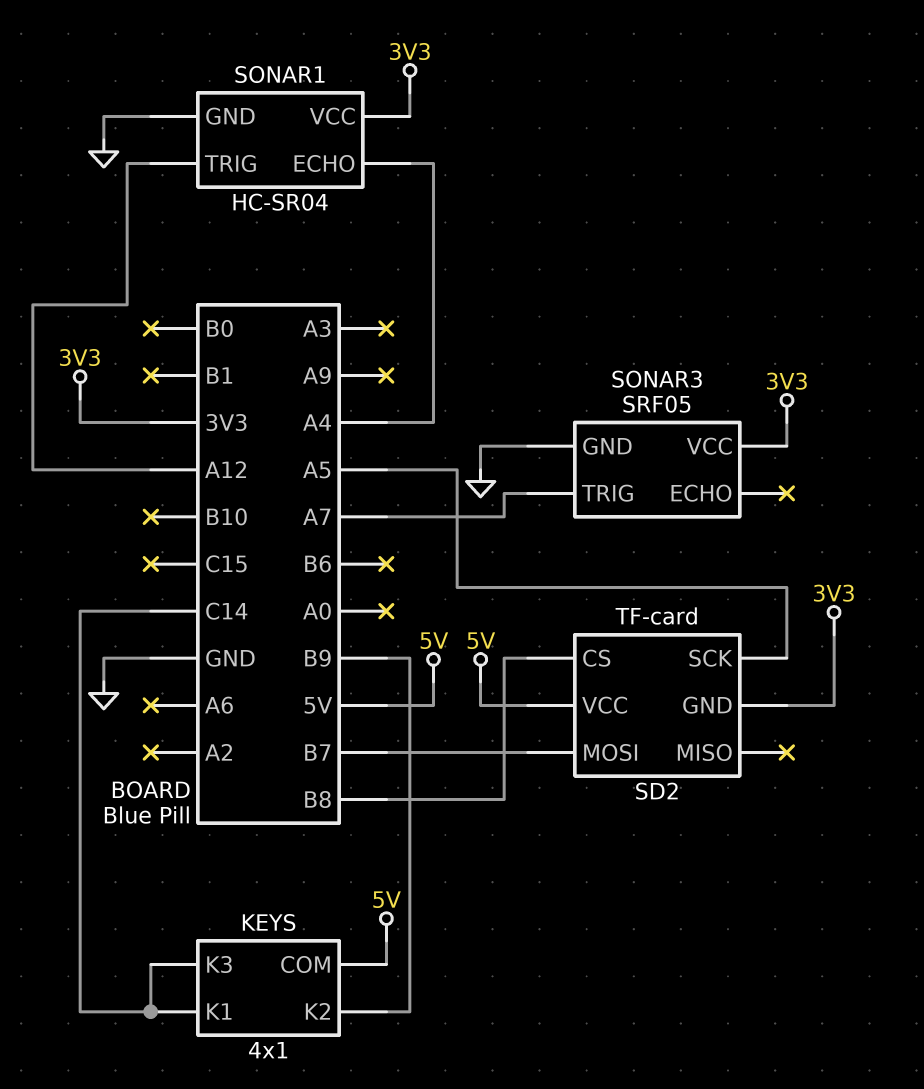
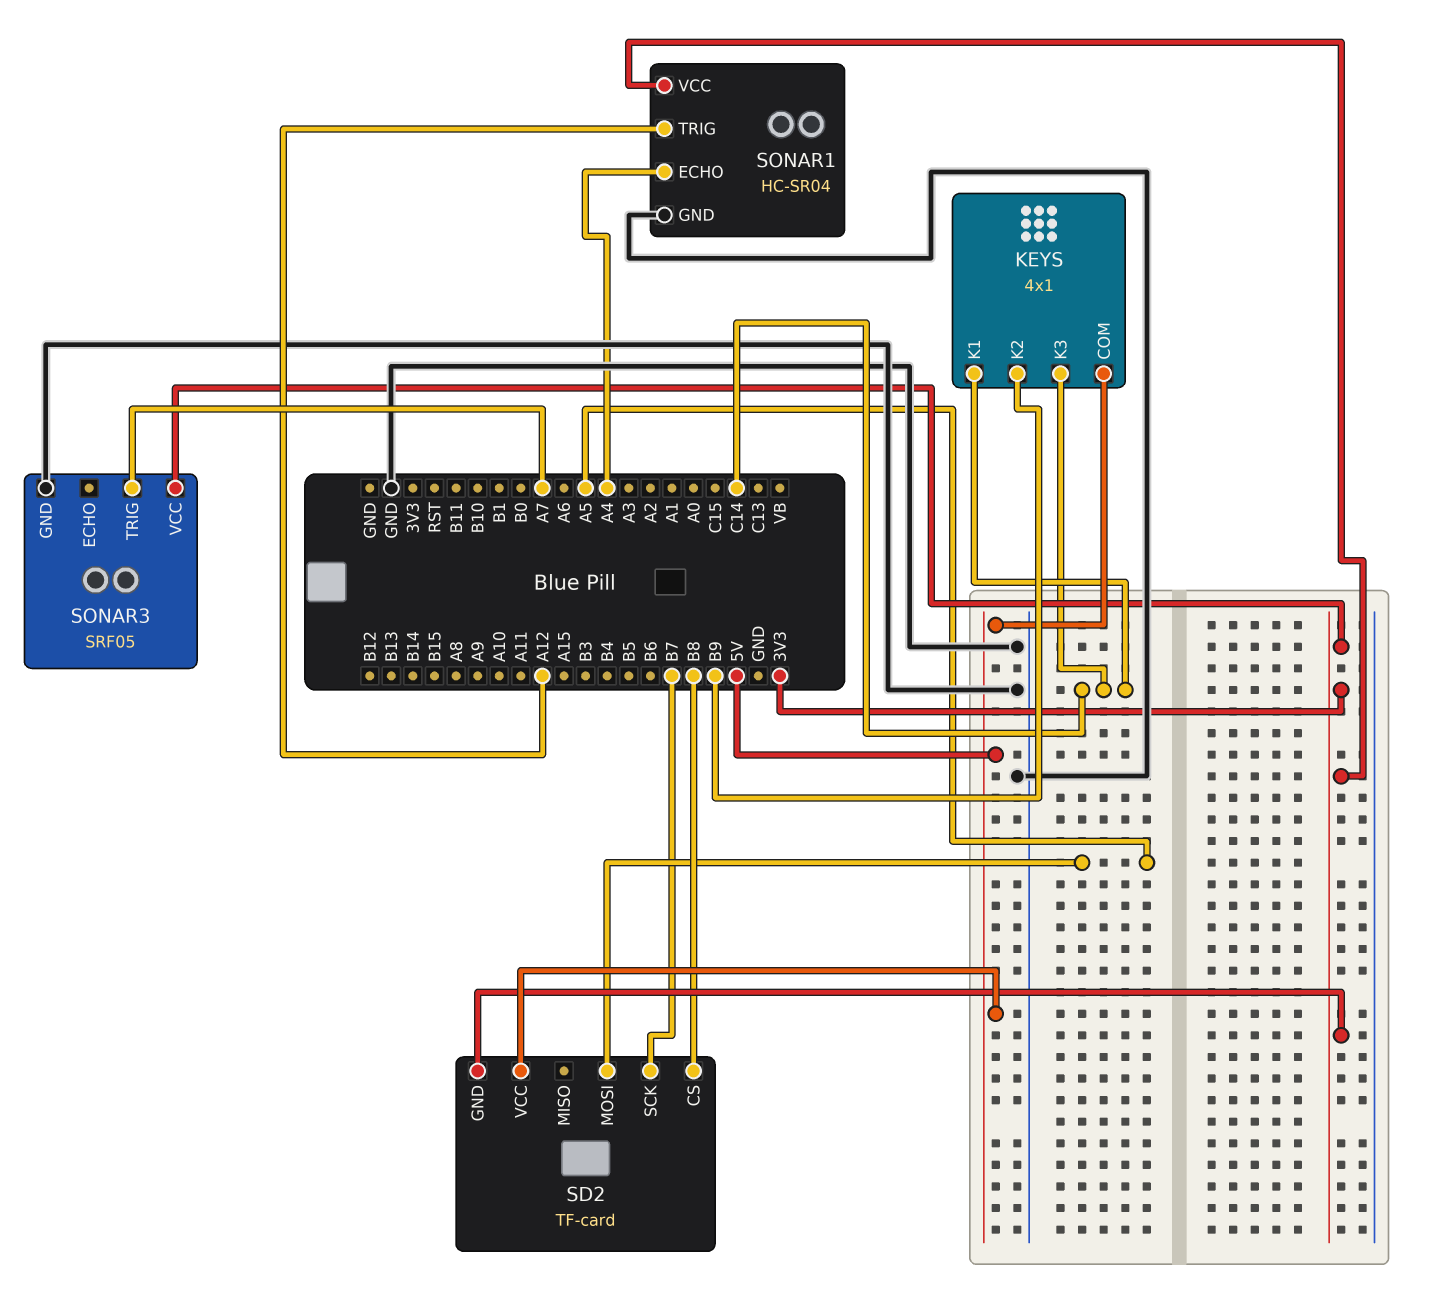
SD2 pin MOSI: B7 -> A5
SD2 pin SCK: A5 -> B7

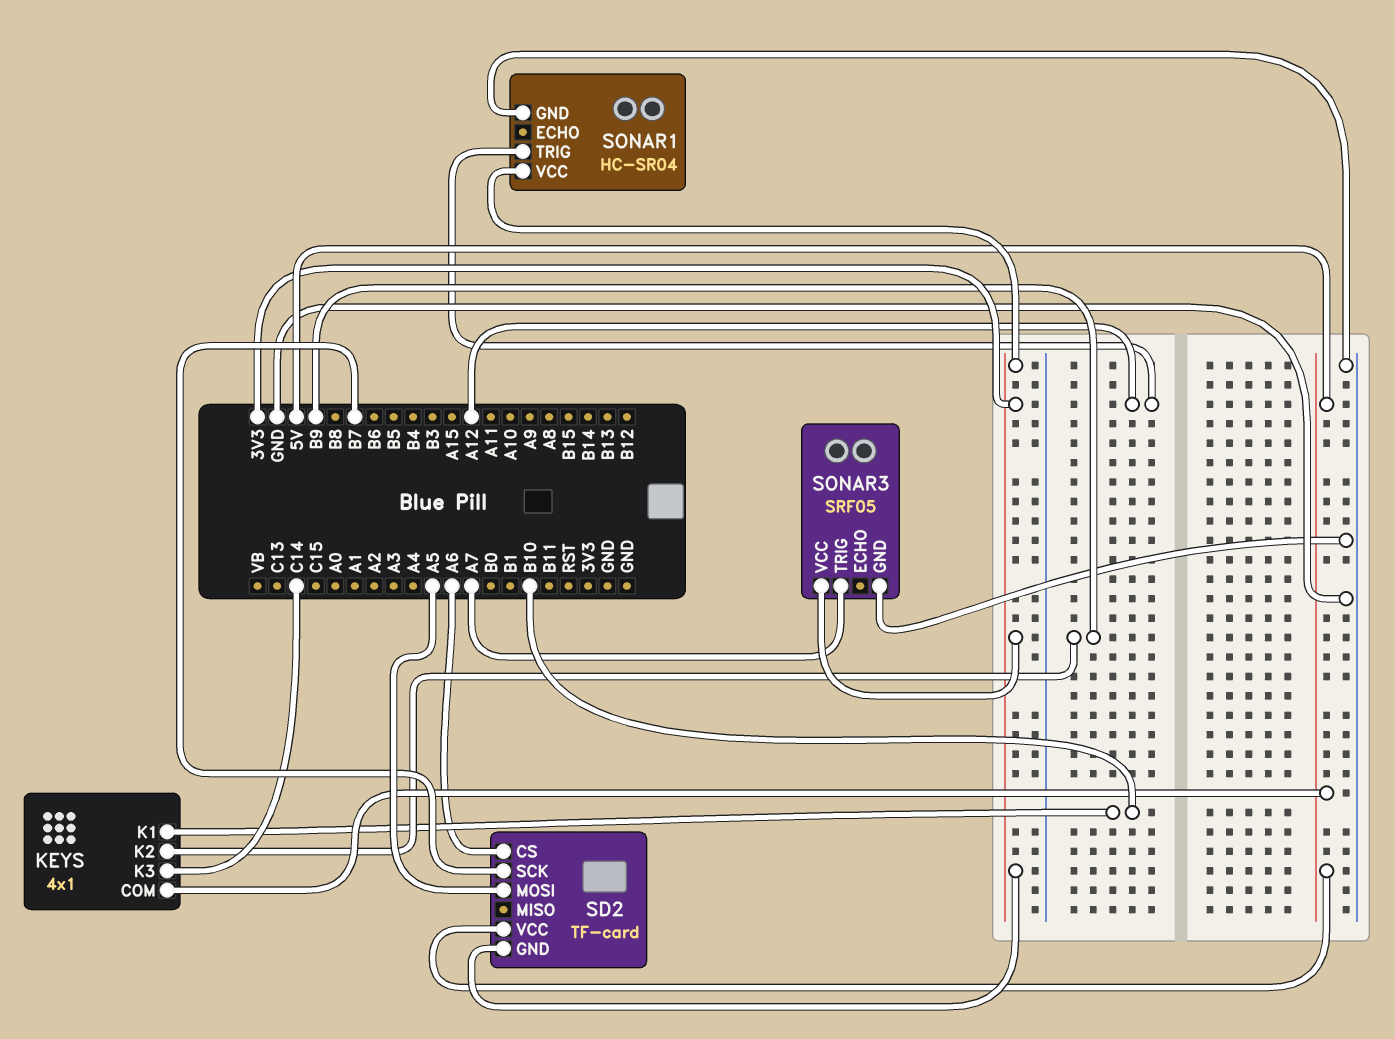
KEYS pin K1: C14 -> B10
SD2 pin CS: B8 -> A6
SONAR1 pin ECHO: A4 -> none

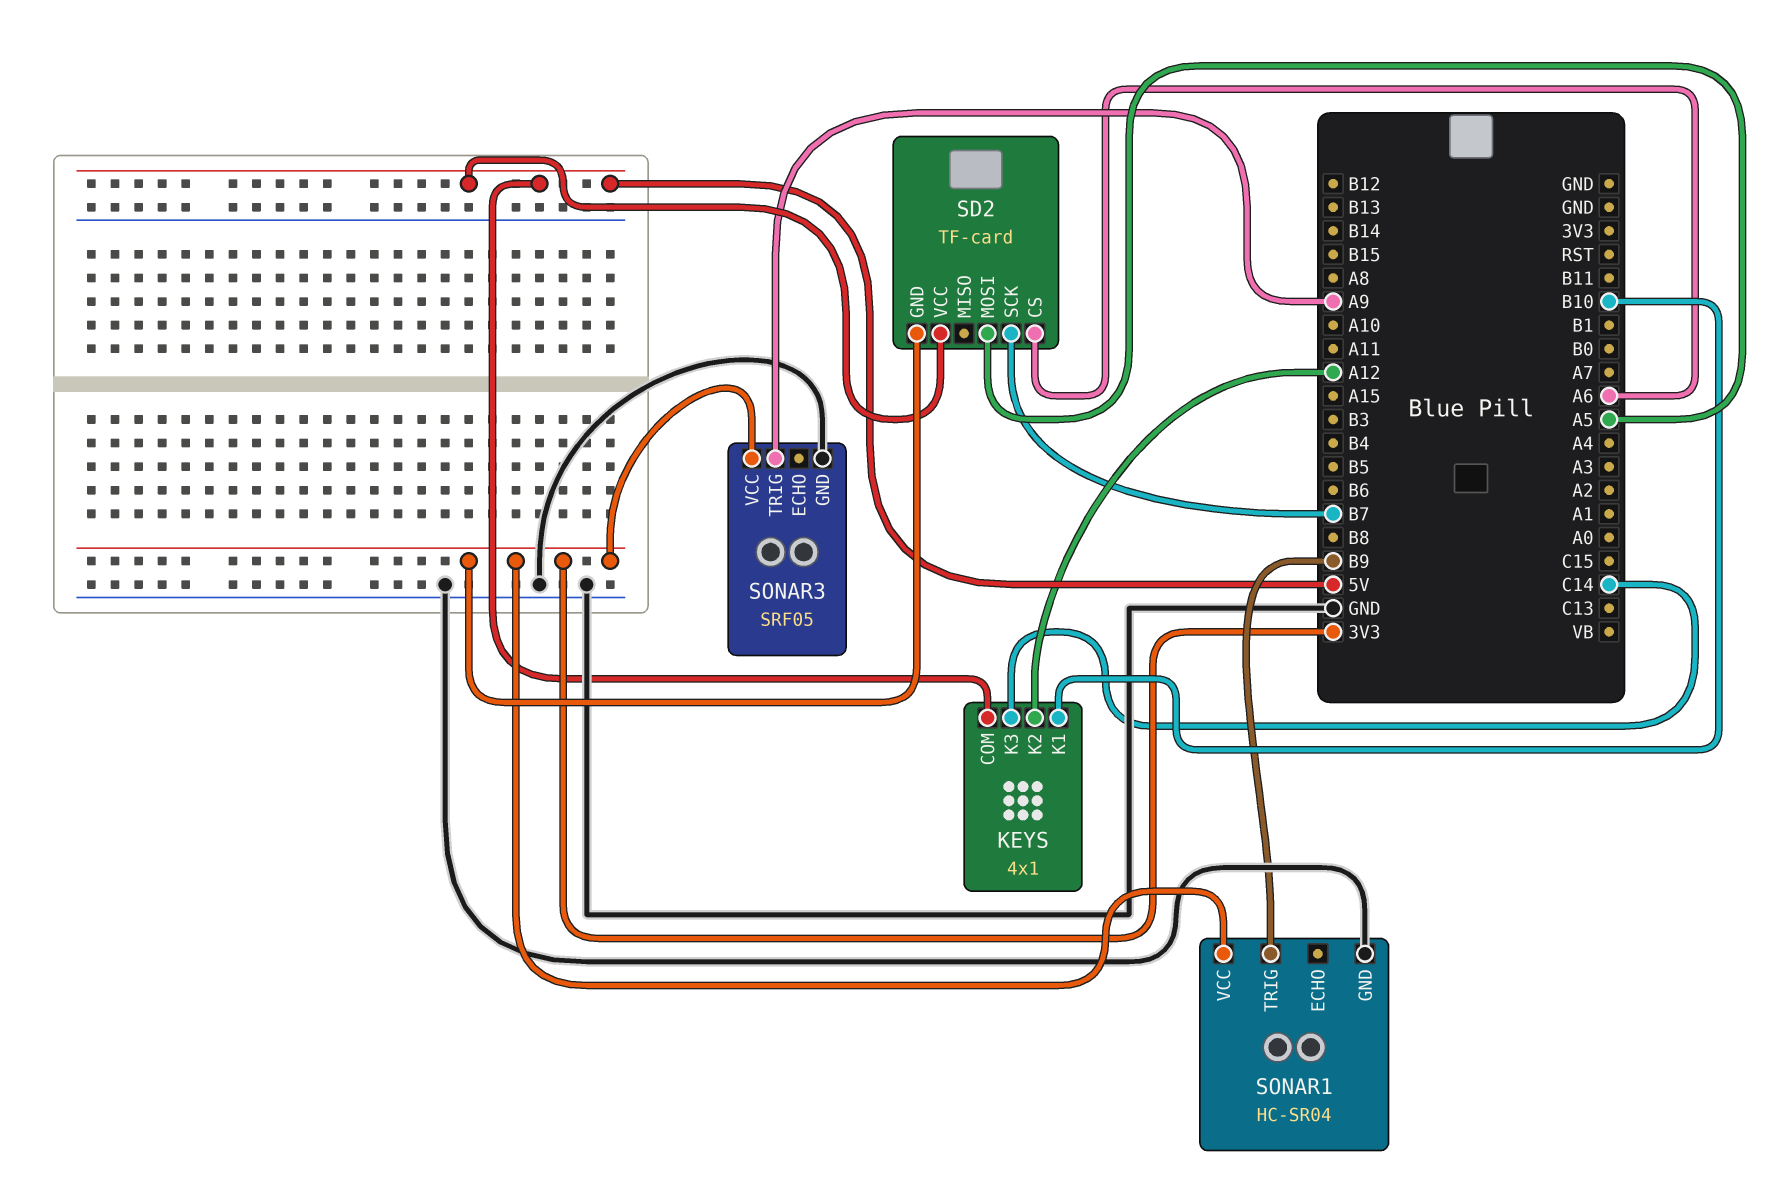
KEYS pin K2: B9 -> A12
SONAR1 pin TRIG: A12 -> B9
SONAR3 pin TRIG: A7 -> A9

